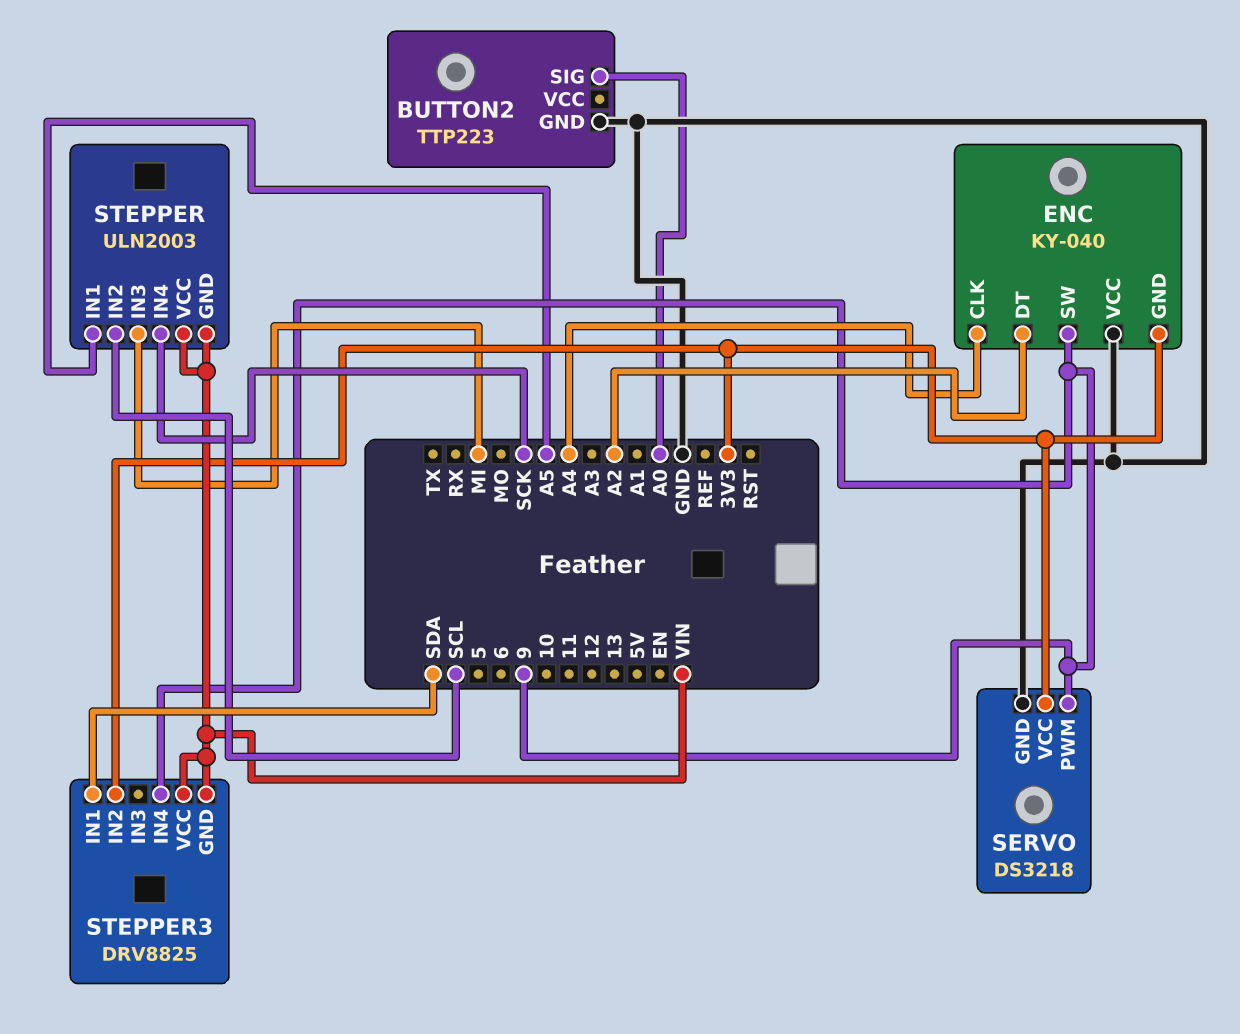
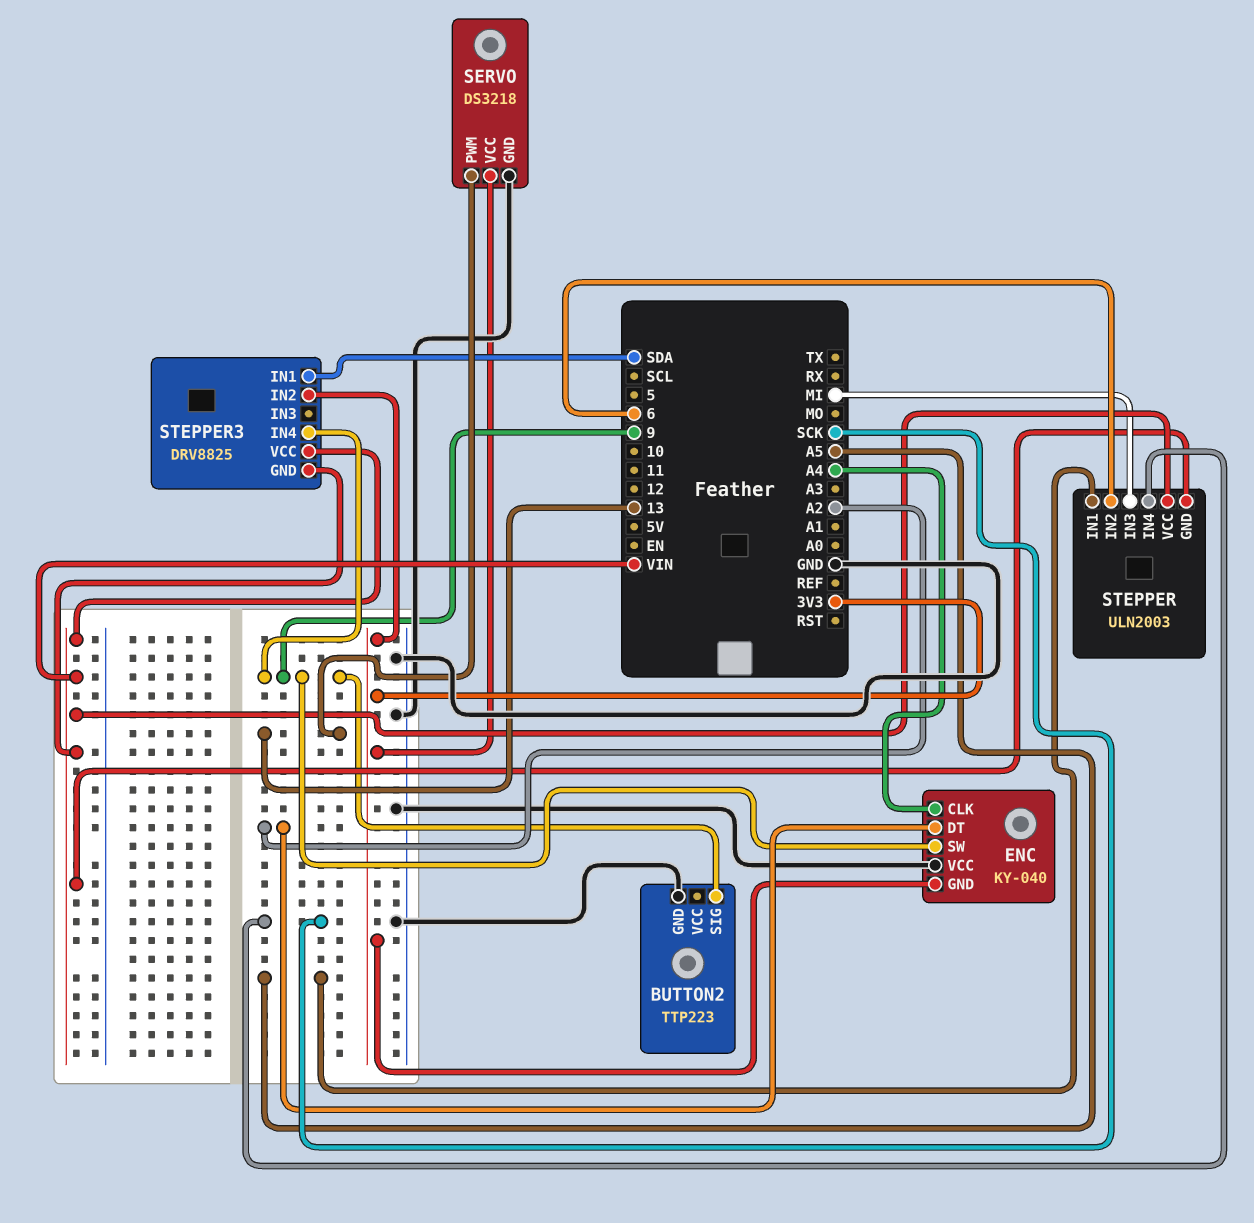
BUTTON2 pin SIG: A0 -> 9
SERVO pin PWM: 9 -> 13
STEPPER pin IN2: SCL -> 6

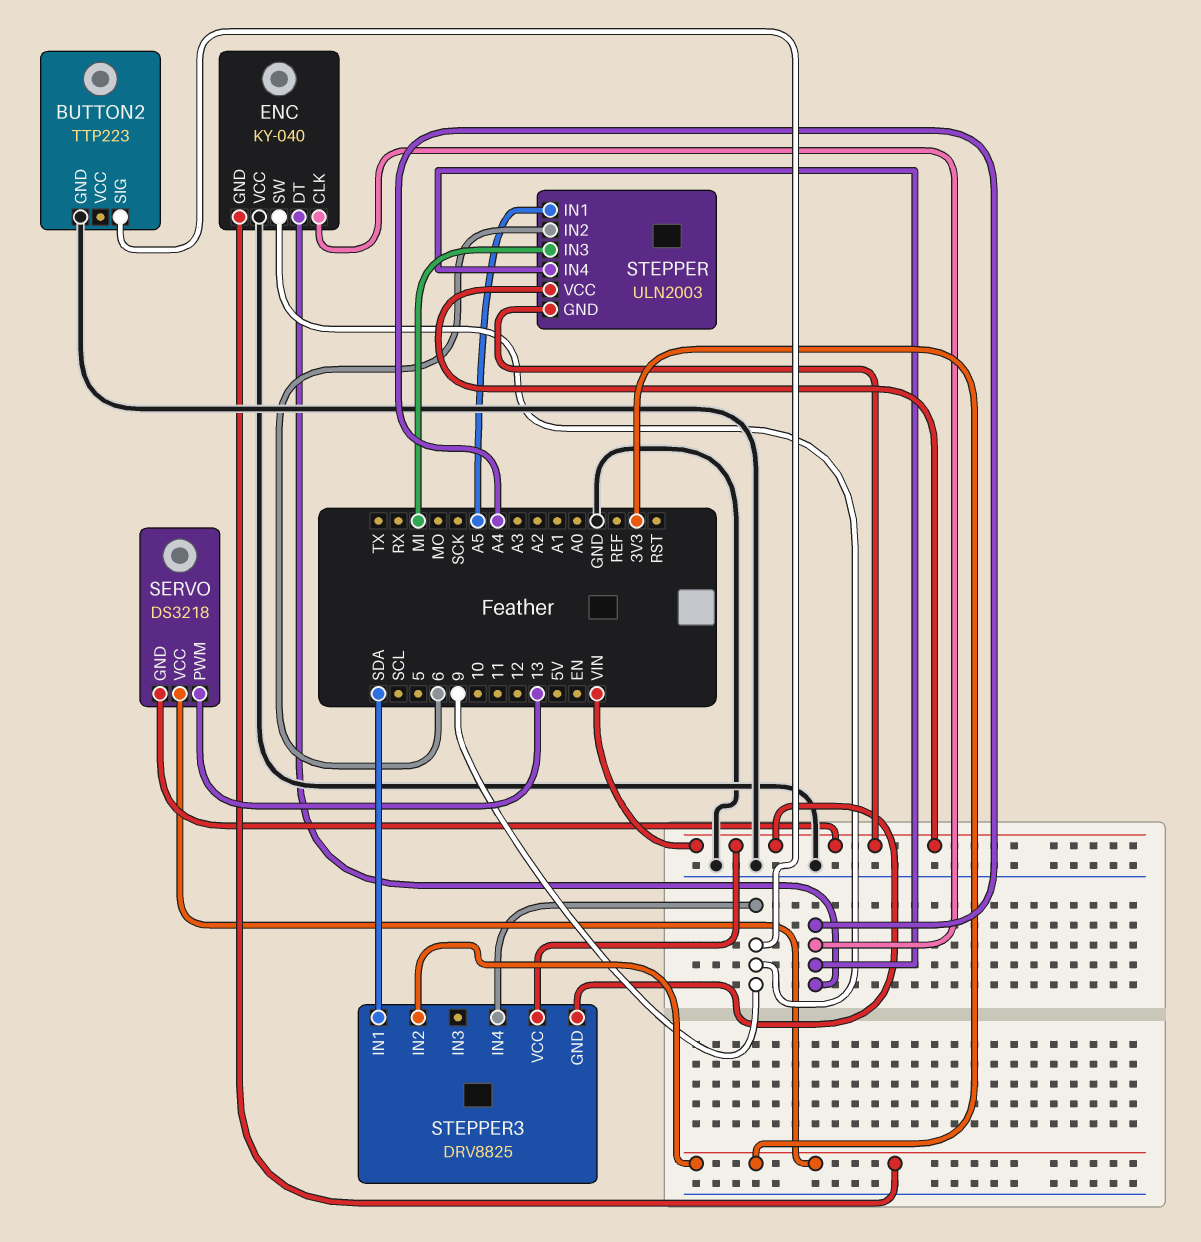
ENC pin DT: A2 -> A4
SERVO pin GND: GND -> VIN
STEPPER pin IN4: SCK -> A4

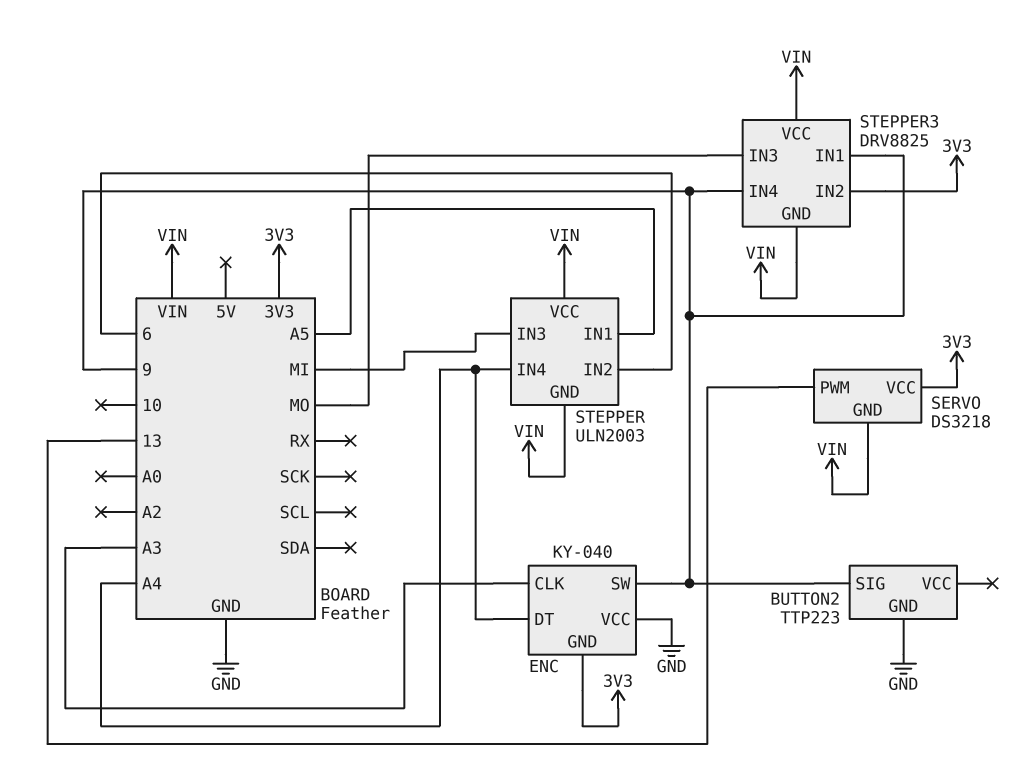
ENC pin CLK: A4 -> A3
STEPPER3 pin IN1: SDA -> 9
STEPPER3 pin IN3: none -> MO

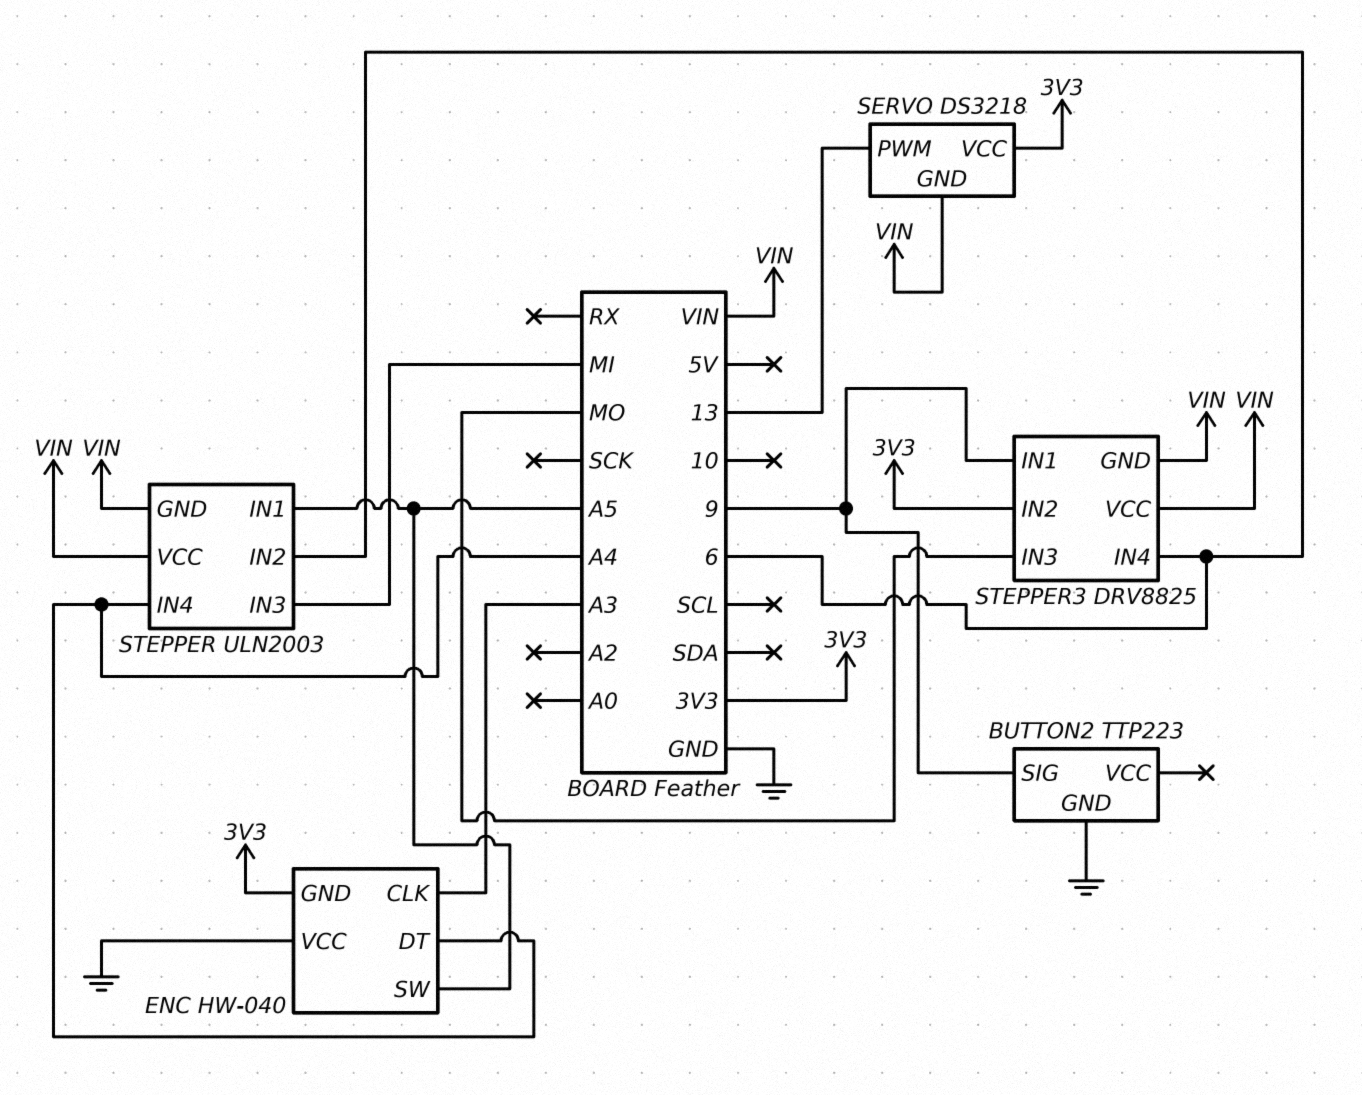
ENC: KY-040 -> HW-040
ENC pin SW: 9 -> A5
STEPPER3 pin IN4: 9 -> 6

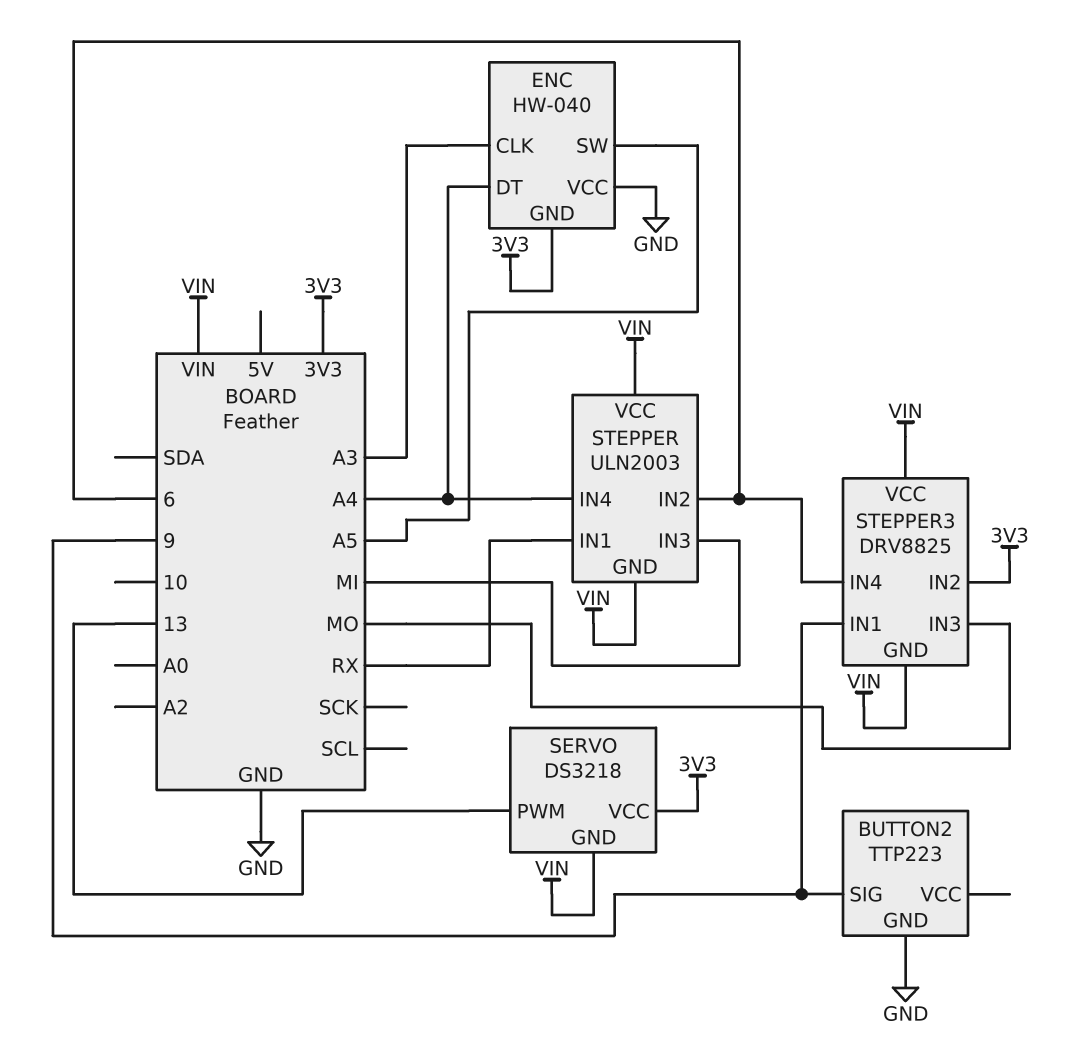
STEPPER pin IN1: A5 -> RX

